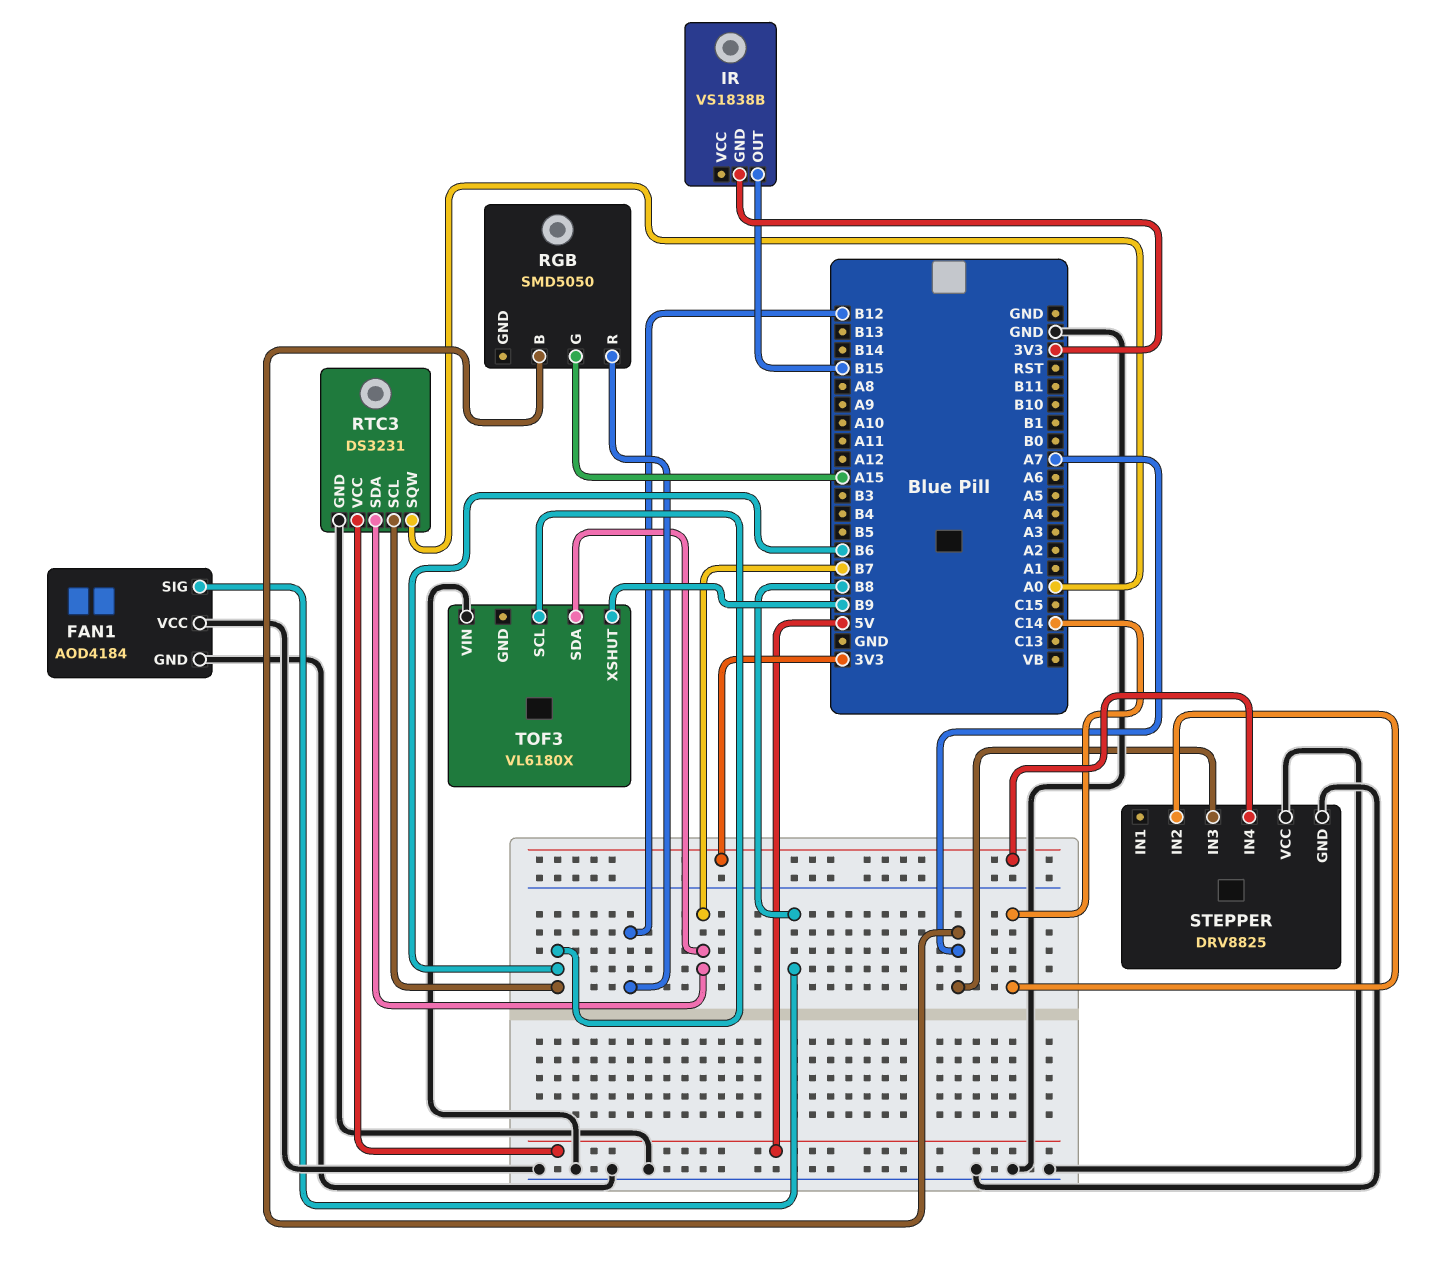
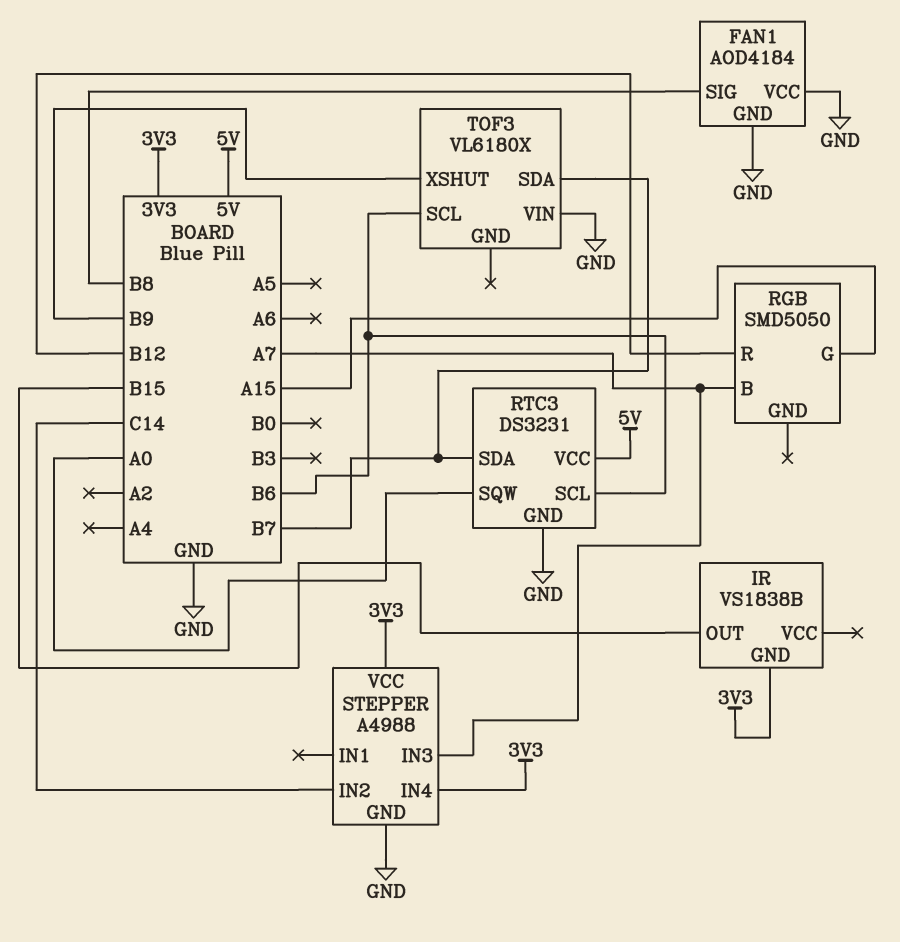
STEPPER: DRV8825 -> A4988
STEPPER pin VCC: GND -> 3V3

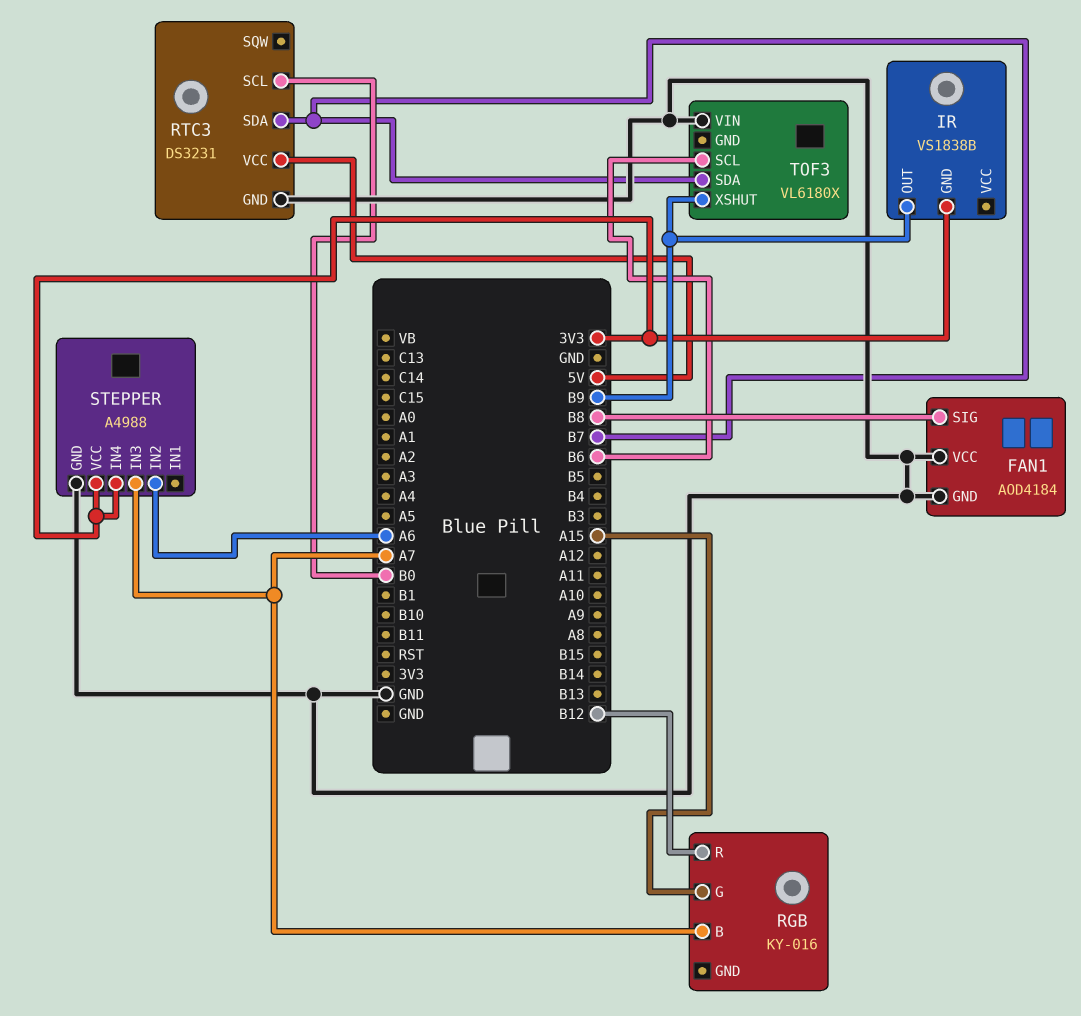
IR pin OUT: B15 -> B9
RGB: SMD5050 -> KY-016
RTC3 pin SCL: B6 -> B0
RTC3 pin SQW: A0 -> none
STEPPER pin IN2: C14 -> A6

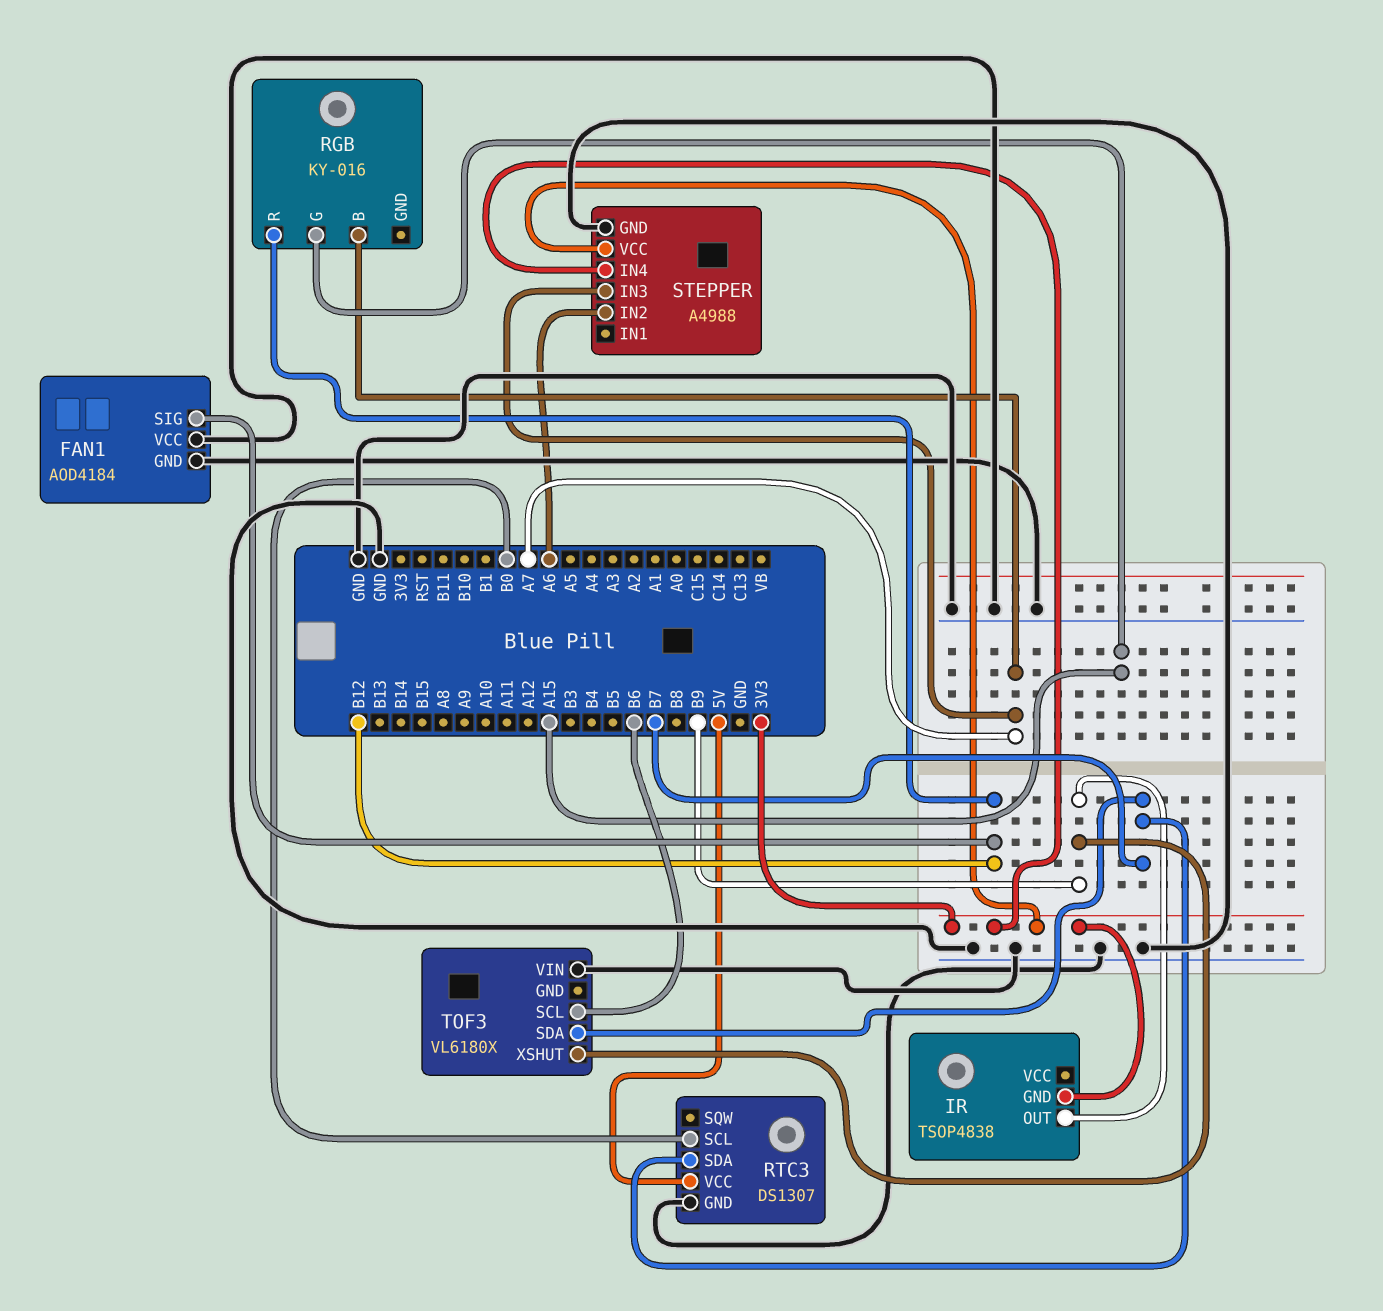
FAN1 pin SIG: B8 -> B12
IR: VS1838B -> TSOP4838
RTC3: DS3231 -> DS1307

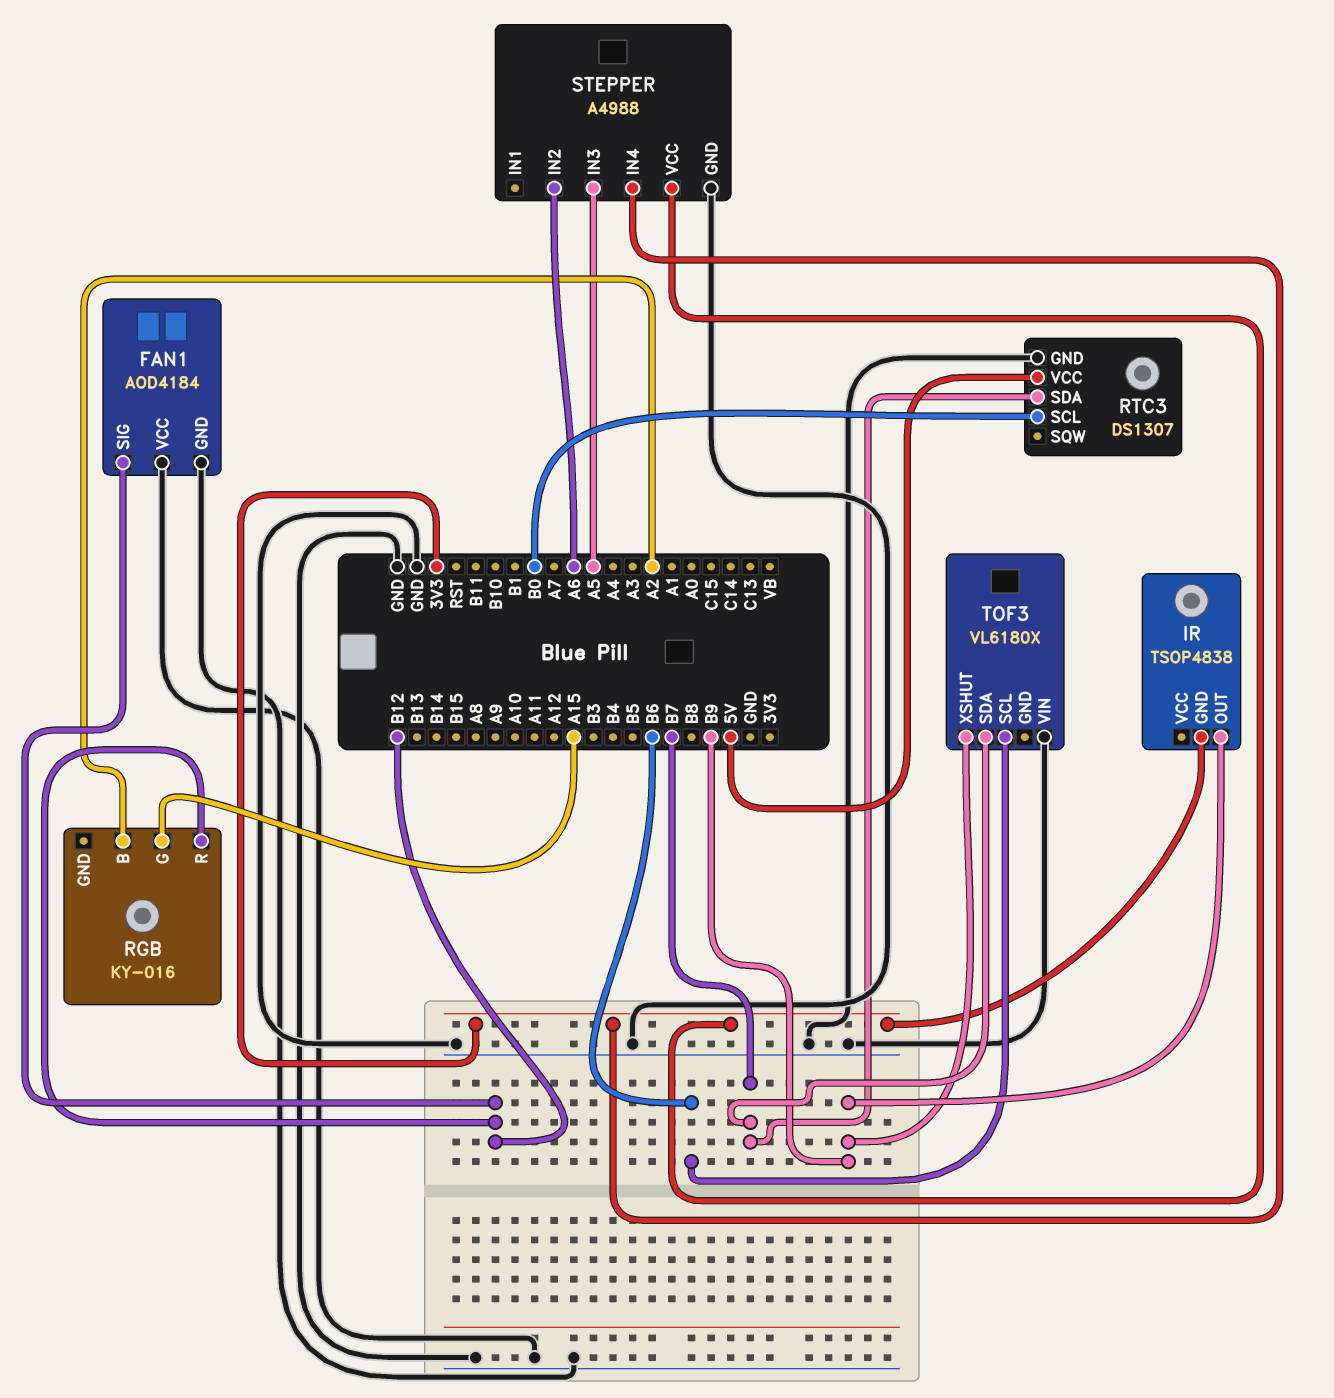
RGB pin B: A7 -> A2
STEPPER pin IN3: A7 -> A5

